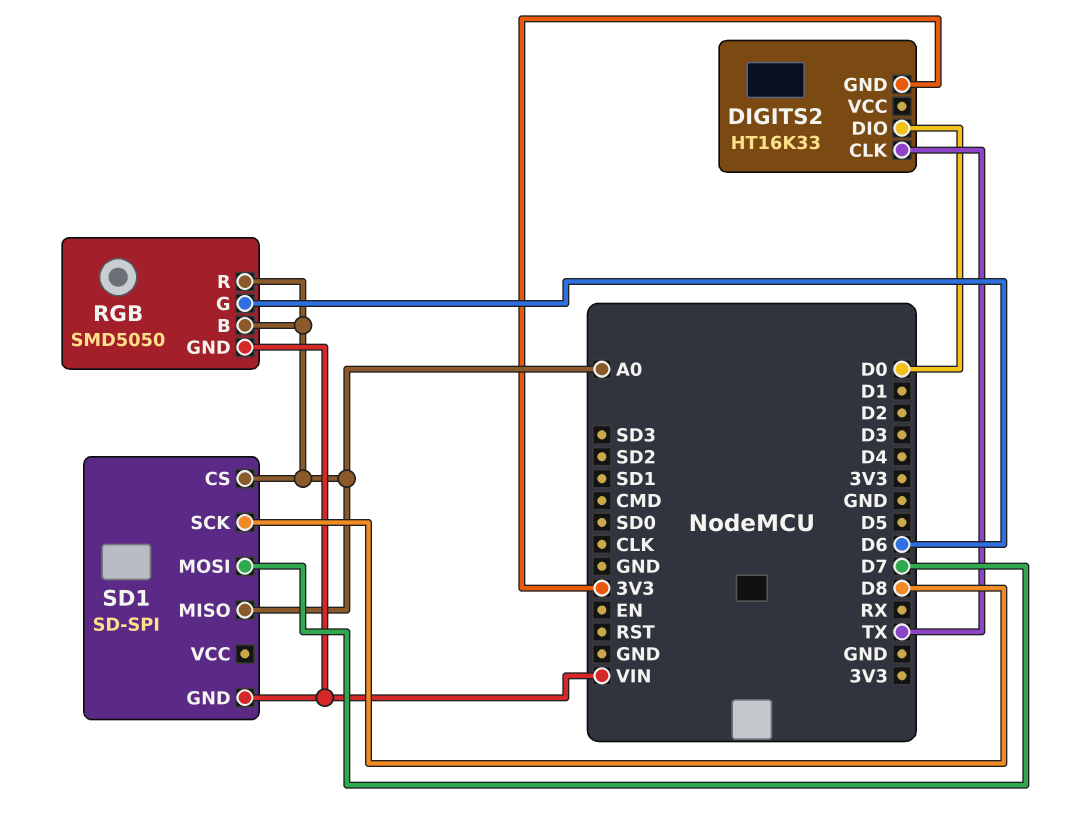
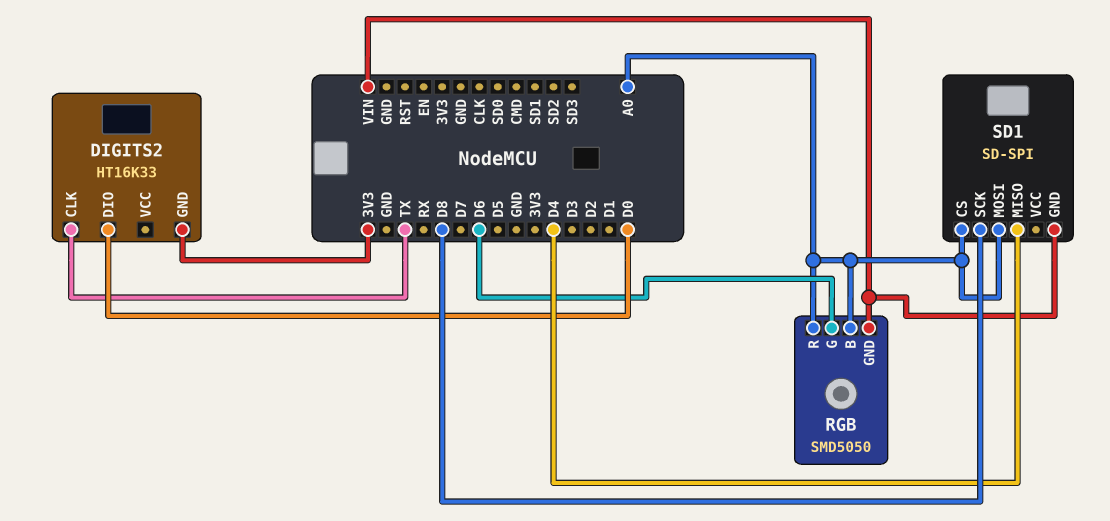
SD1 pin MISO: A0 -> D4
SD1 pin MOSI: D7 -> A0

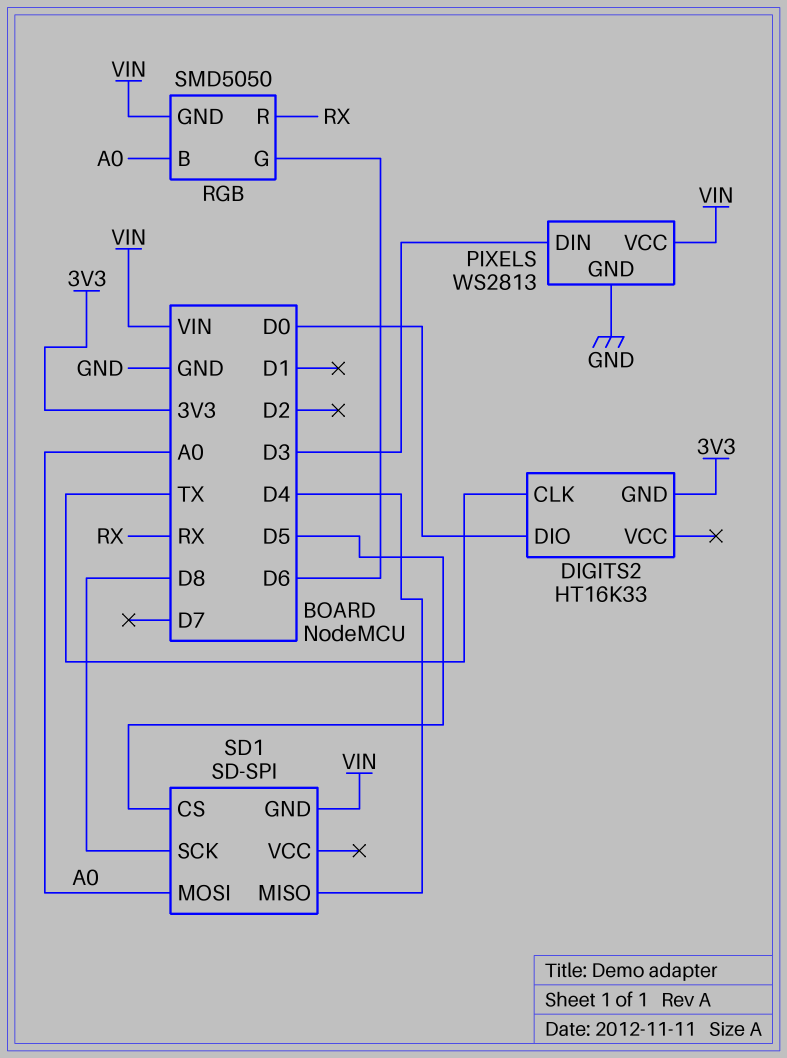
PIXELS: none -> WS2813
PIXELS pin DIN: none -> D3
PIXELS pin GND: none -> GND
PIXELS pin VCC: none -> VIN
RGB pin R: A0 -> RX
SD1 pin CS: A0 -> D5

